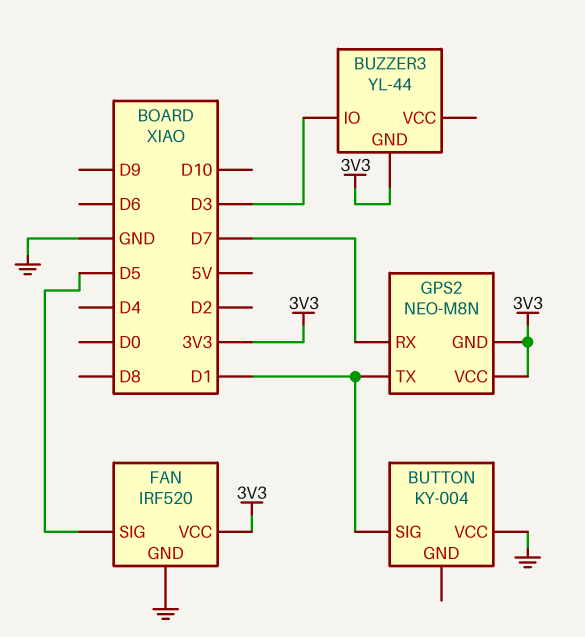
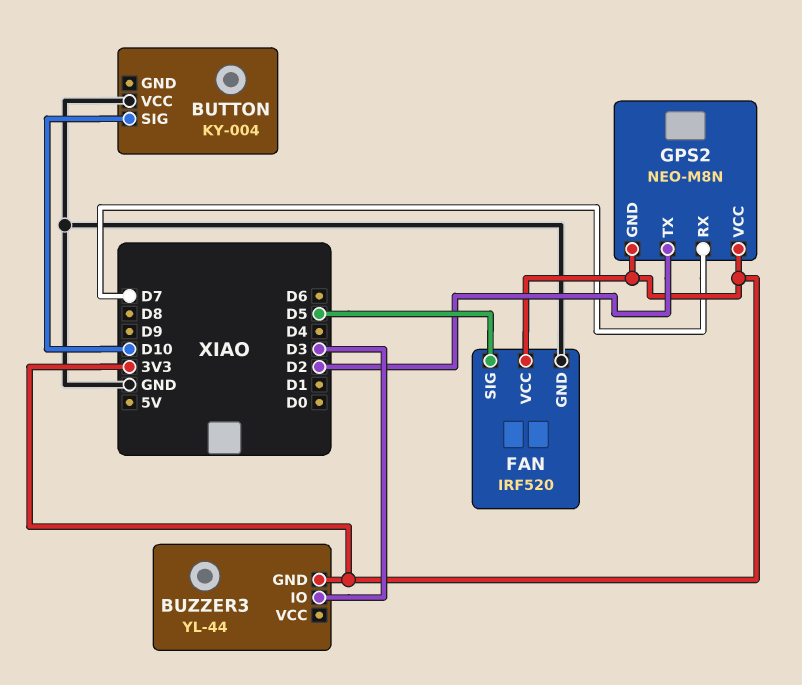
BUTTON pin SIG: D1 -> D10
GPS2 pin TX: D1 -> D2

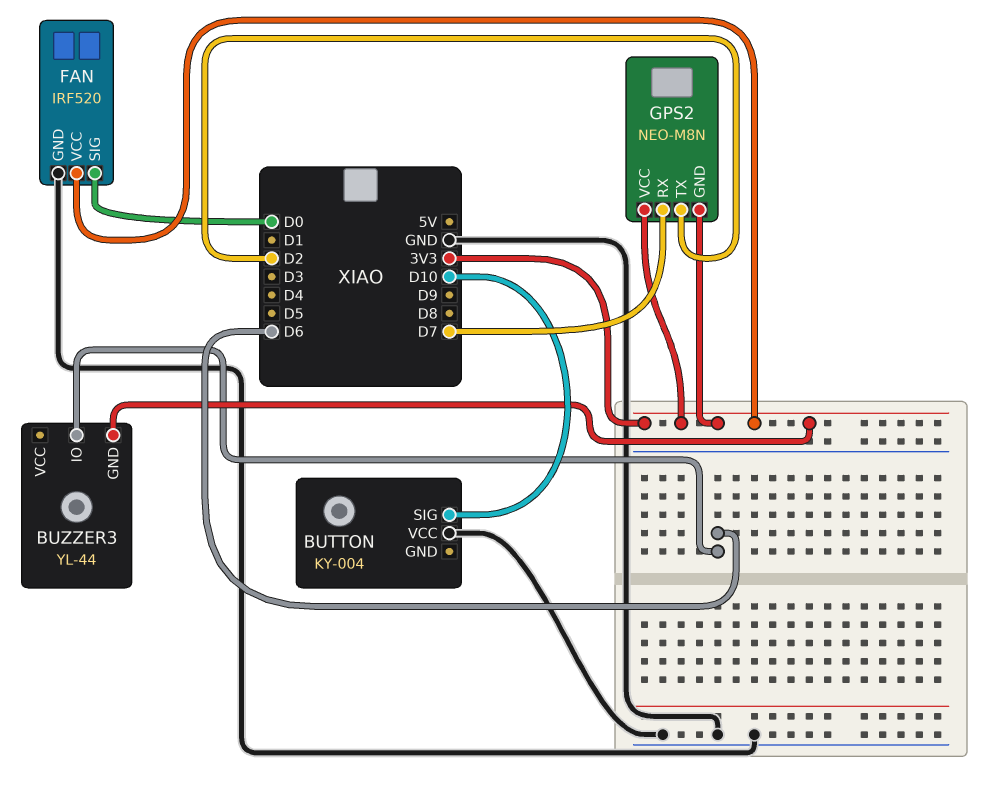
BUZZER3 pin IO: D3 -> D6
FAN pin SIG: D5 -> D0

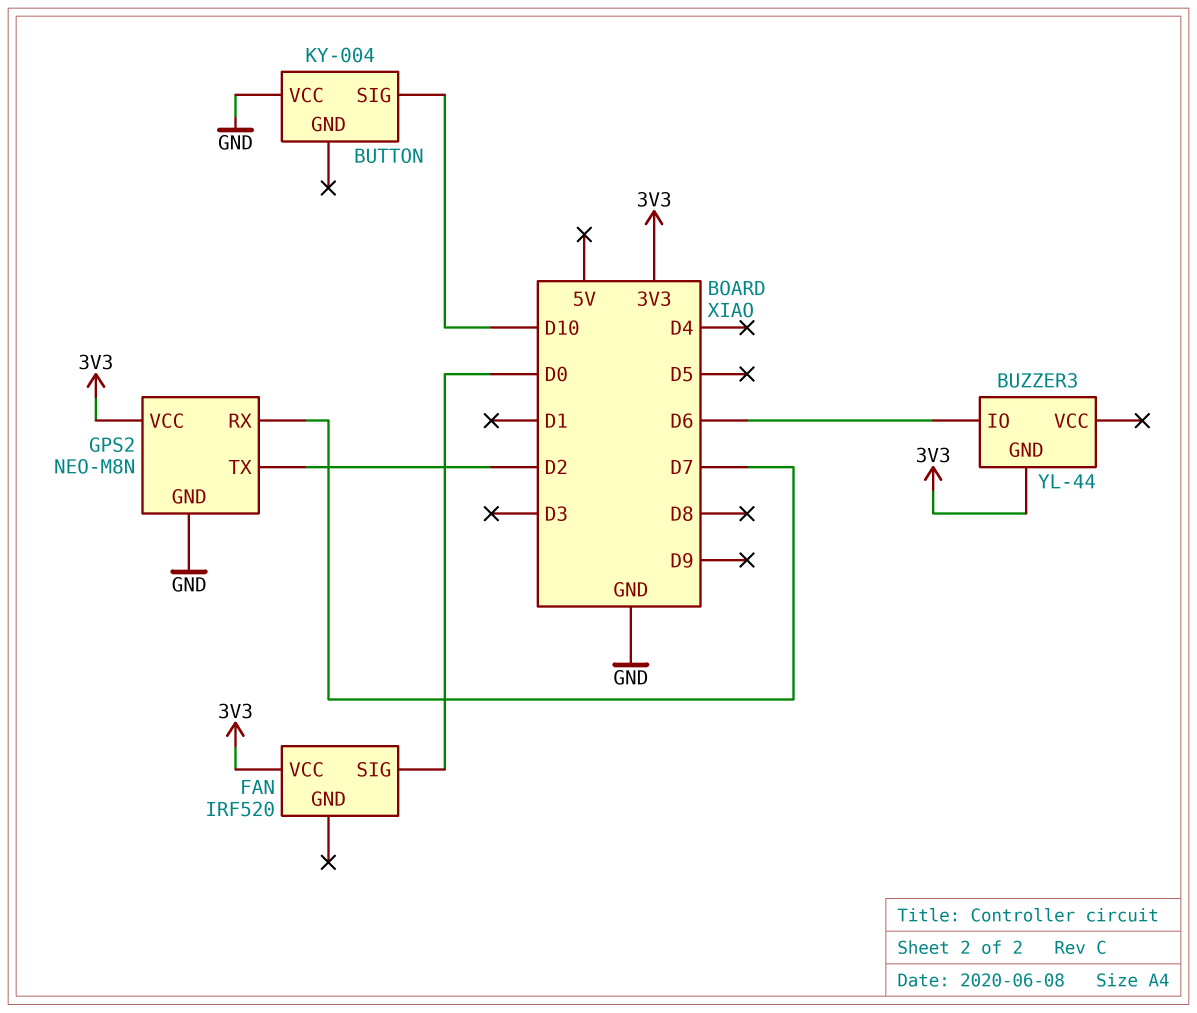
FAN pin GND: GND -> none
GPS2 pin GND: 3V3 -> GND

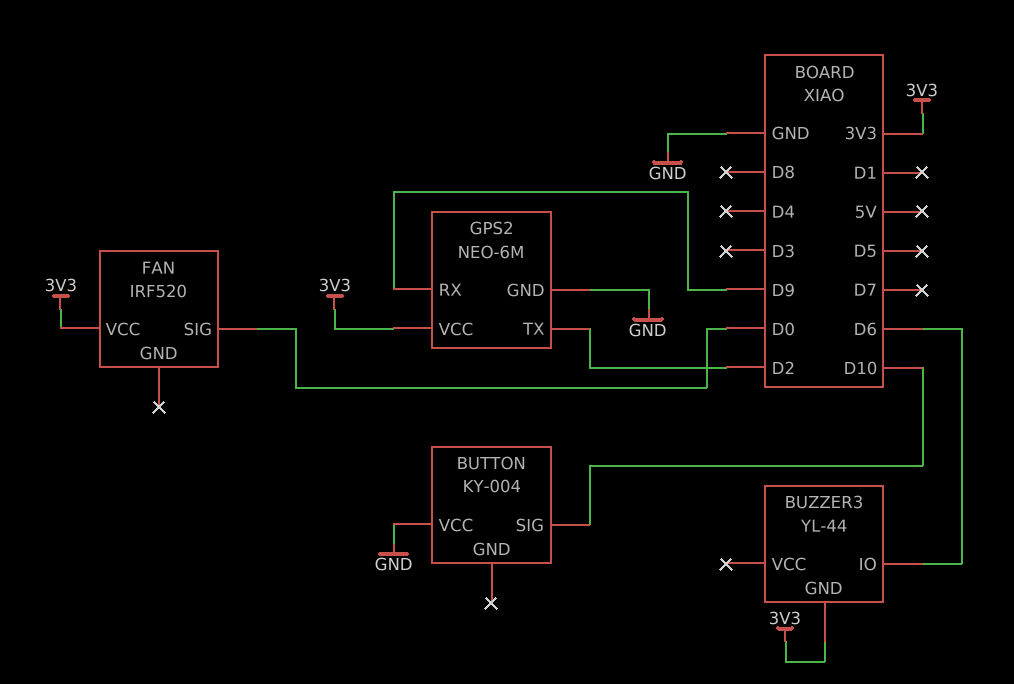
GPS2: NEO-M8N -> NEO-6M
GPS2 pin RX: D7 -> D9

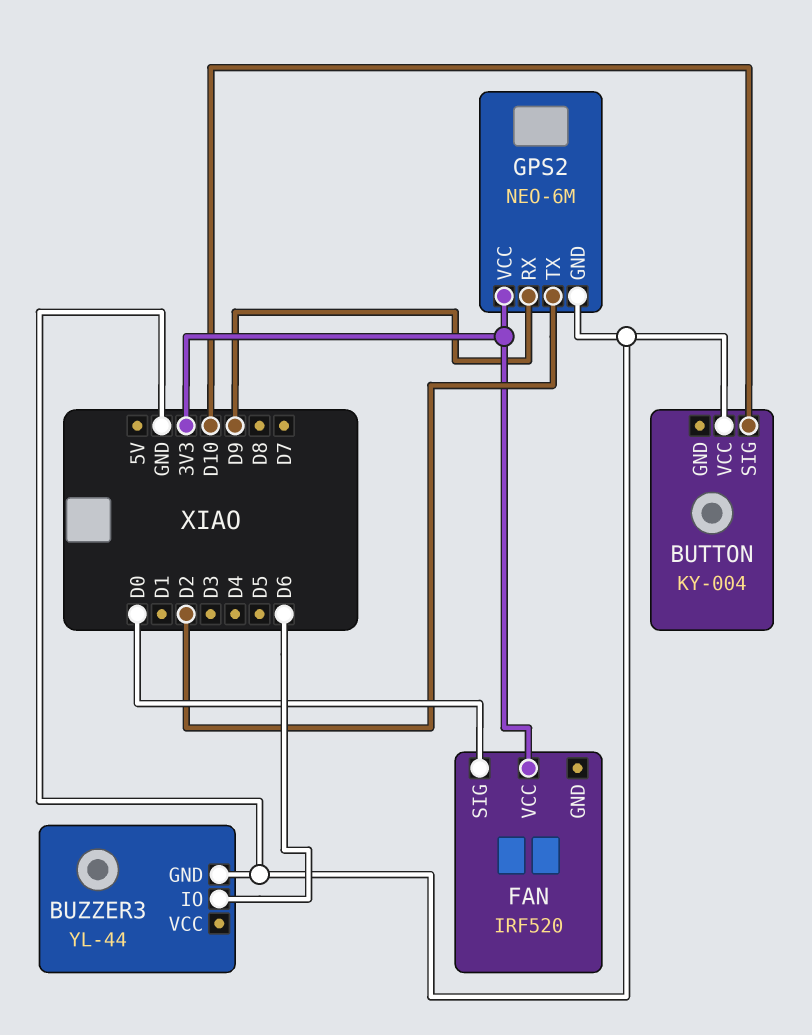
BUZZER3 pin GND: 3V3 -> GND

